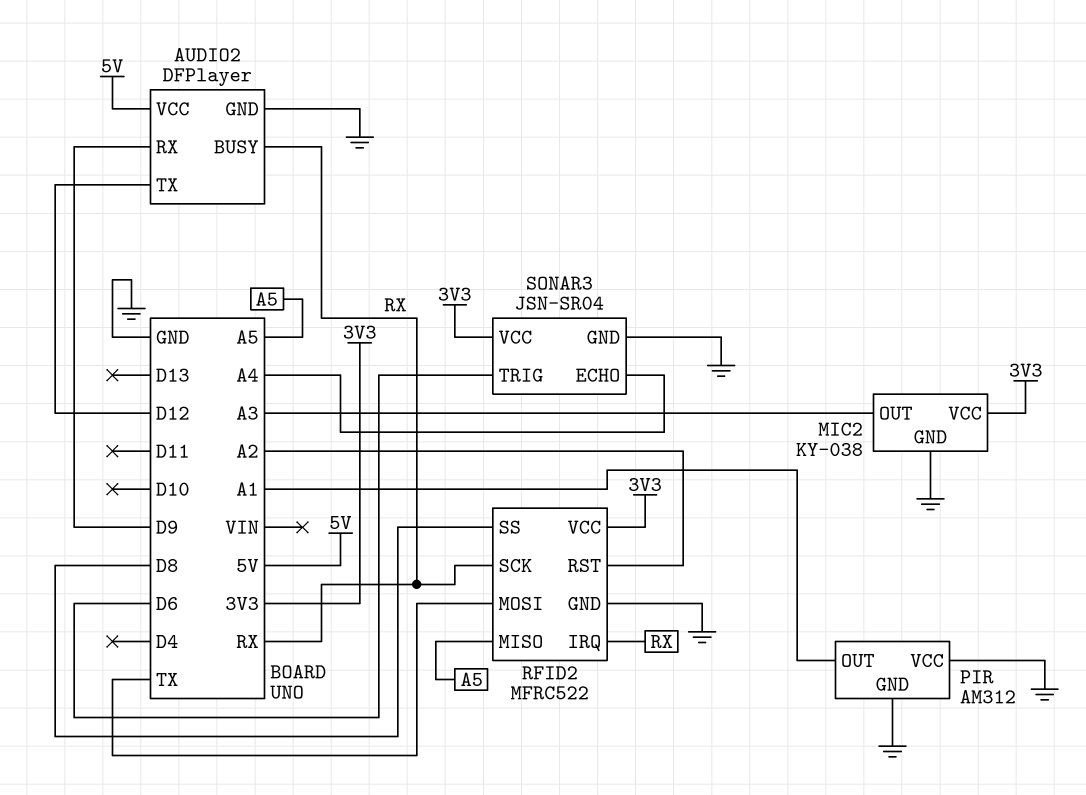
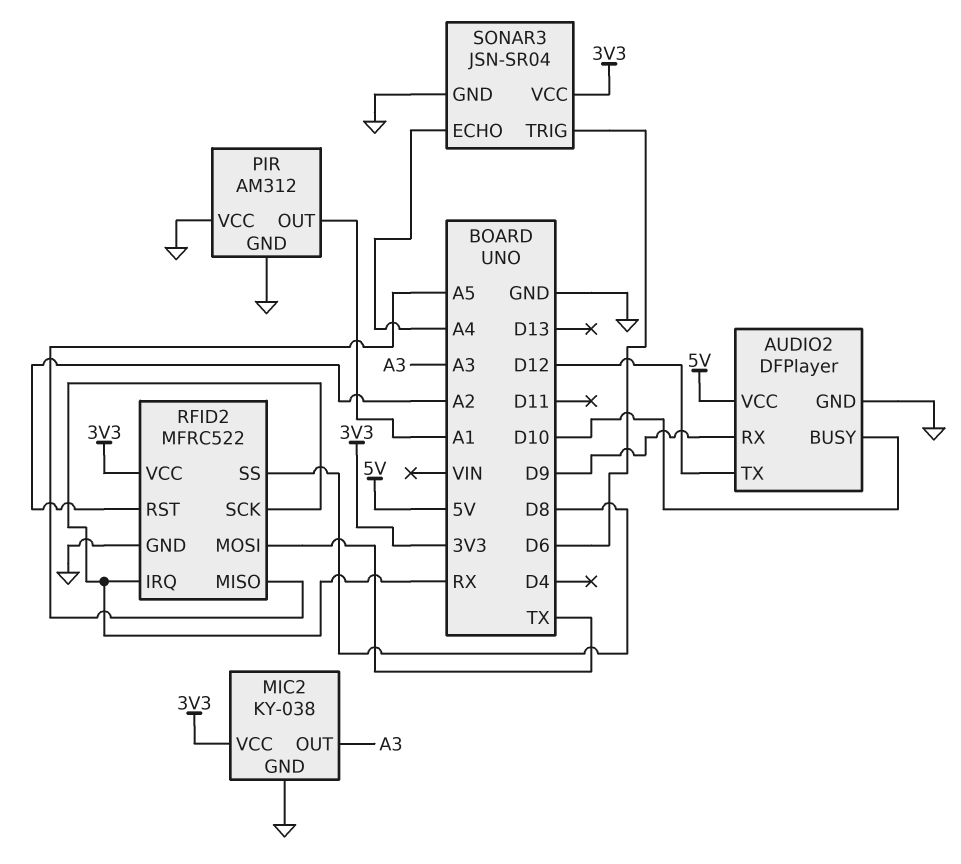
AUDIO2 pin BUSY: RX -> D10

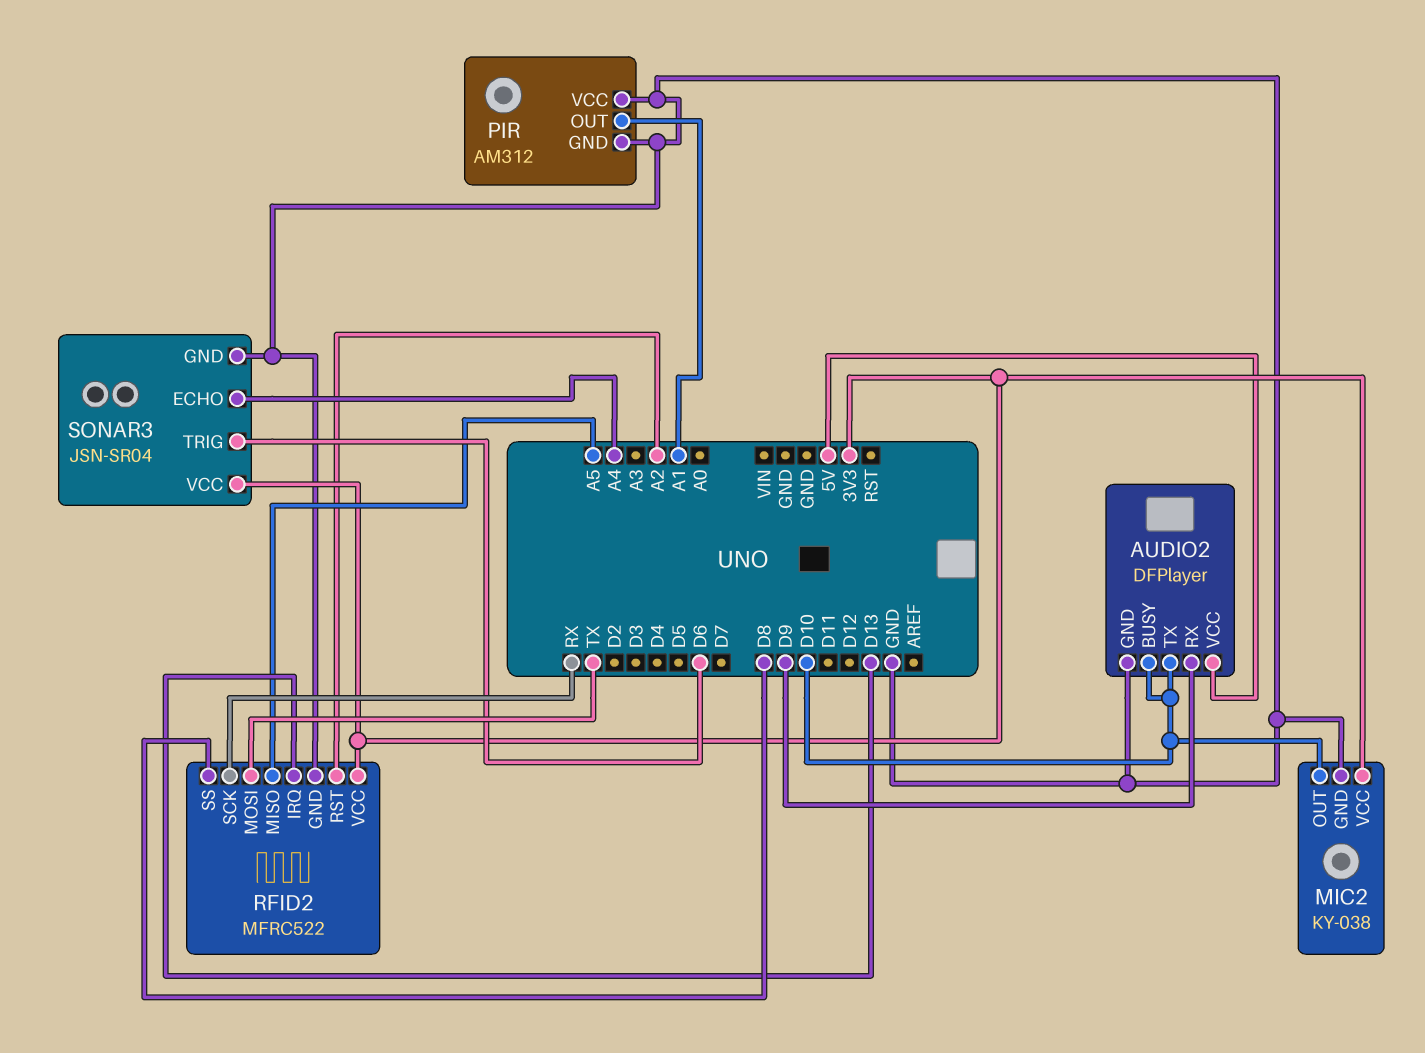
AUDIO2 pin TX: D12 -> D10
MIC2 pin OUT: A3 -> D10
RFID2 pin IRQ: RX -> D13

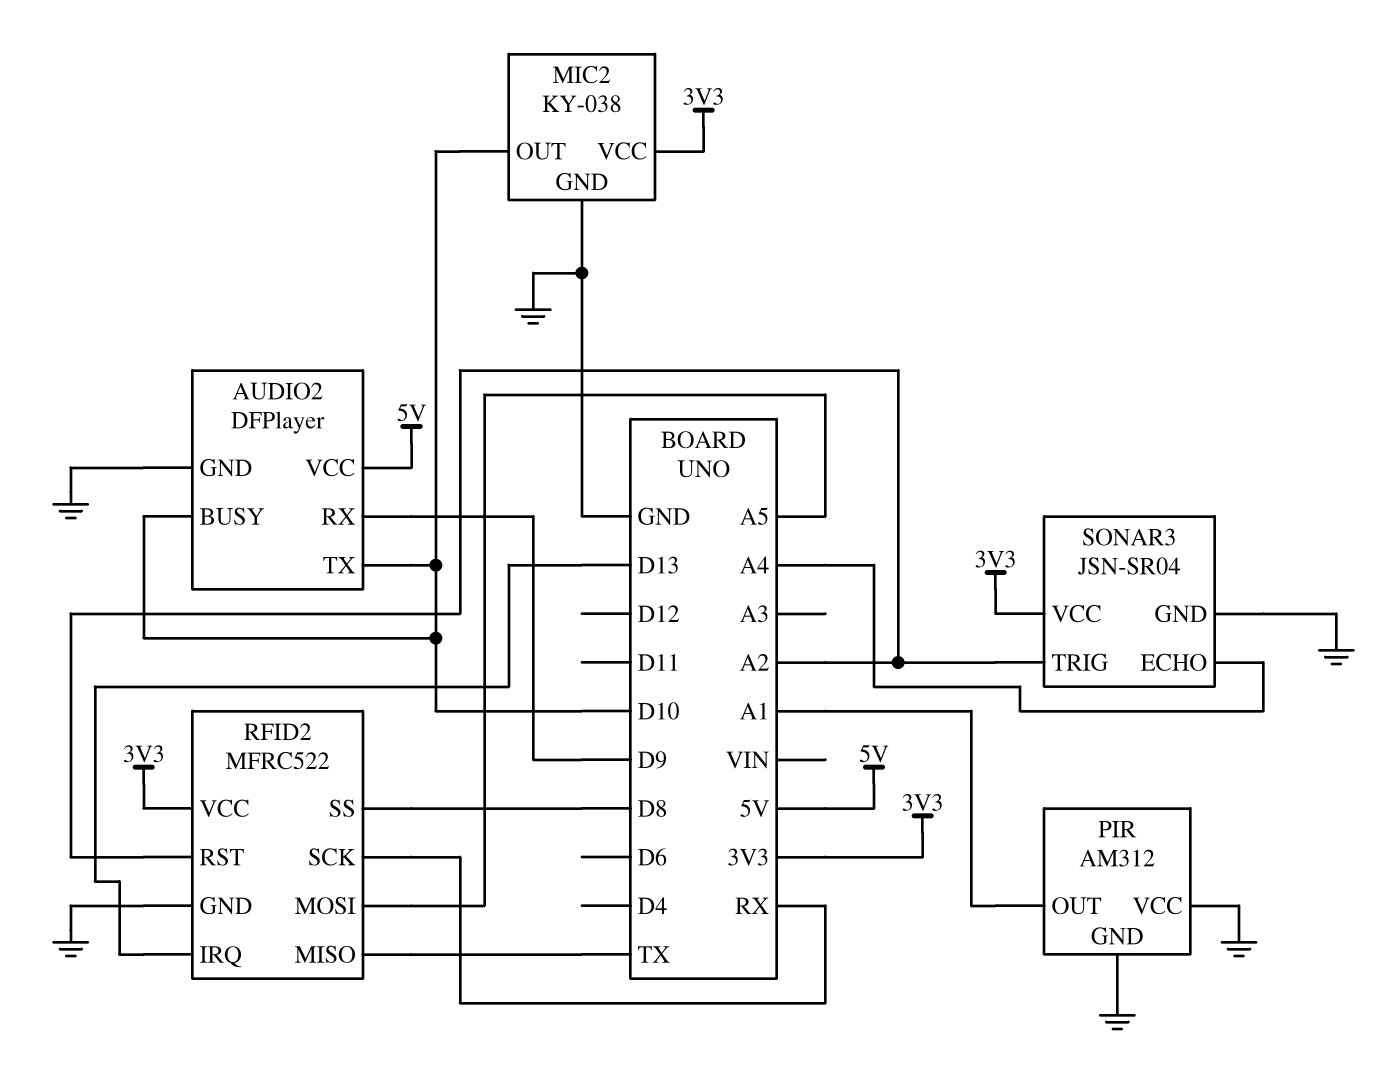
RFID2 pin MISO: A5 -> TX
RFID2 pin MOSI: TX -> A5
SONAR3 pin TRIG: D6 -> A2

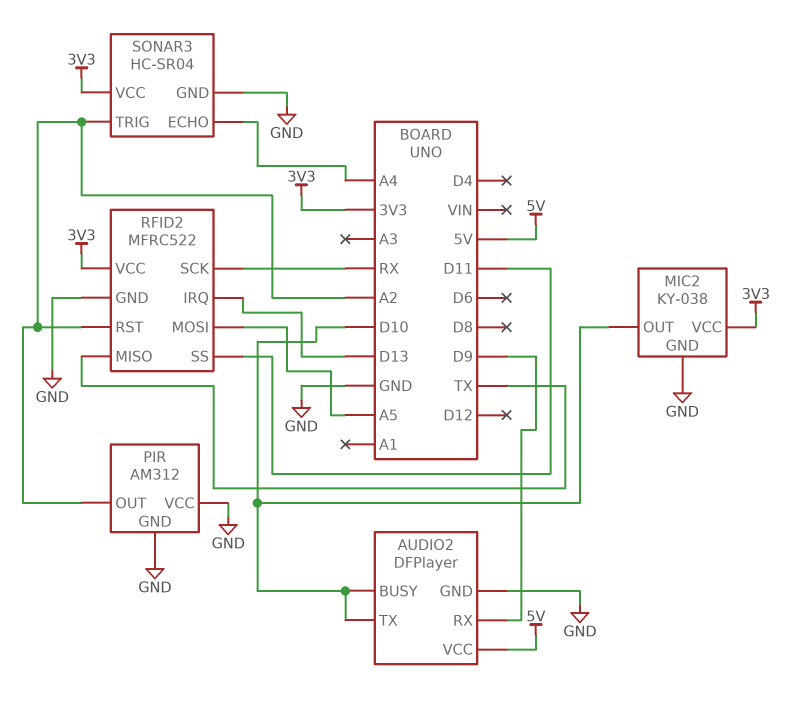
PIR pin OUT: A1 -> A2
RFID2 pin SS: D8 -> D11
SONAR3: JSN-SR04 -> HC-SR04

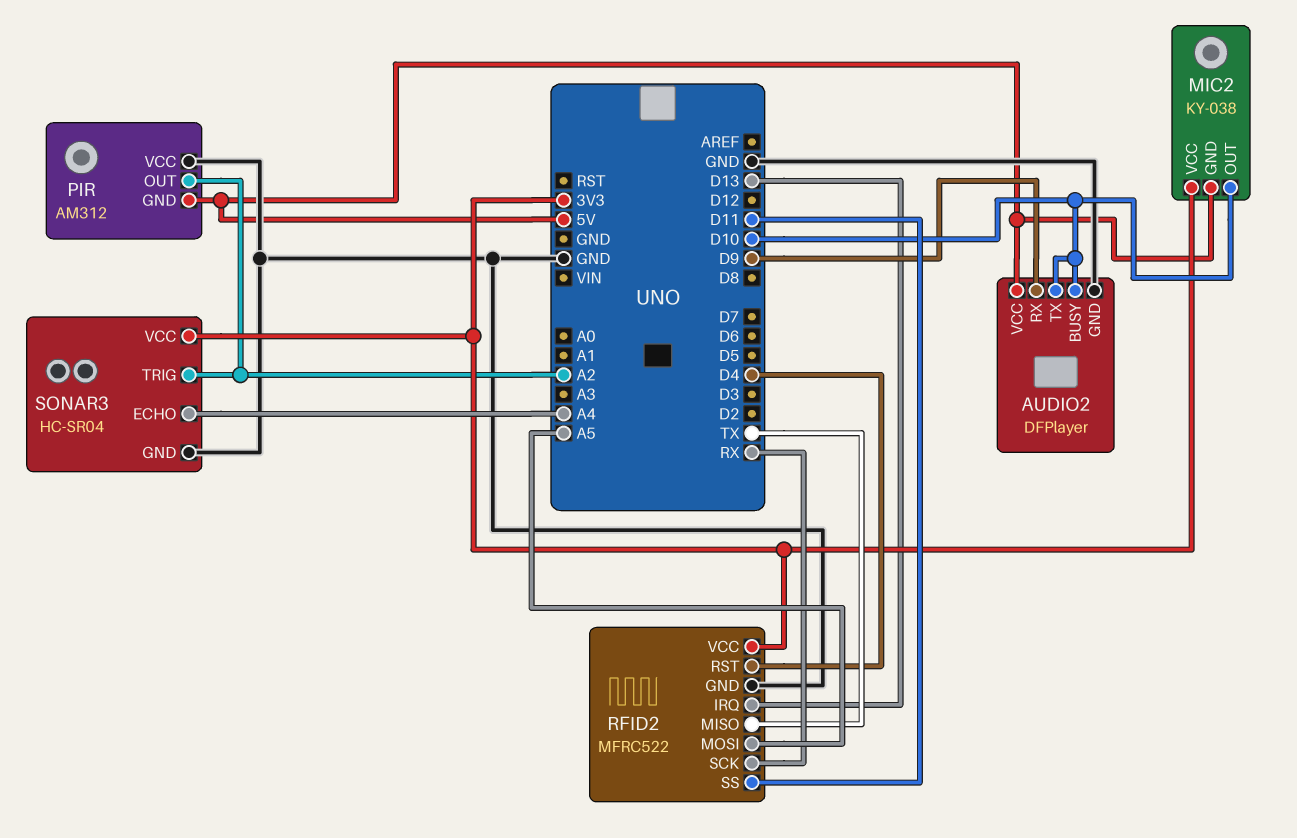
MIC2 pin GND: GND -> 5V
PIR pin GND: GND -> 5V
RFID2 pin RST: A2 -> D4

